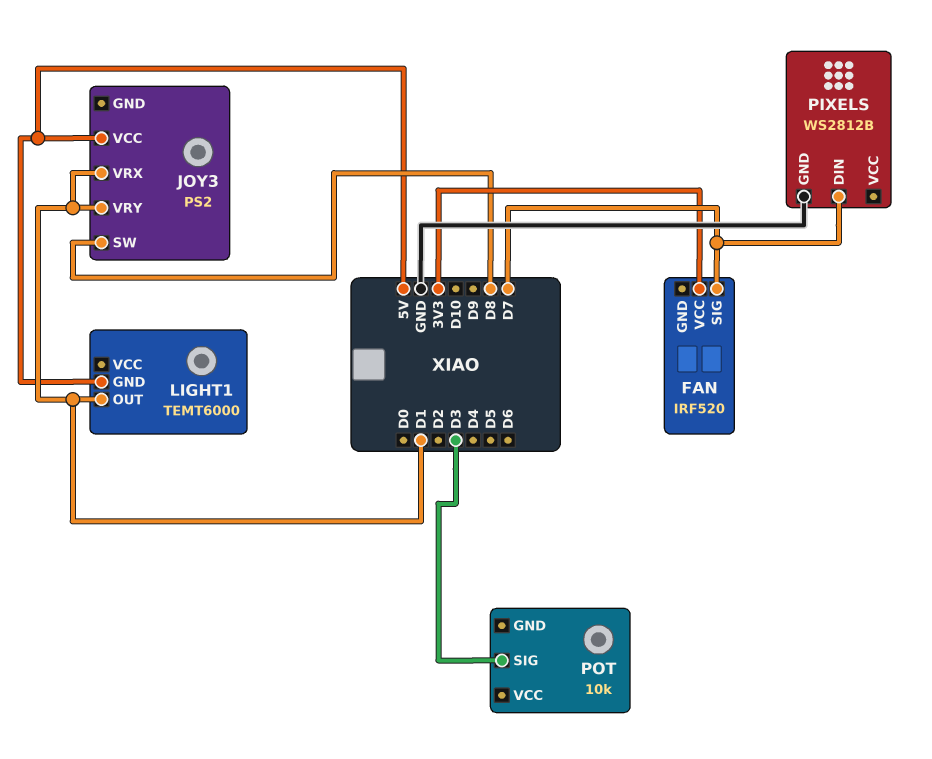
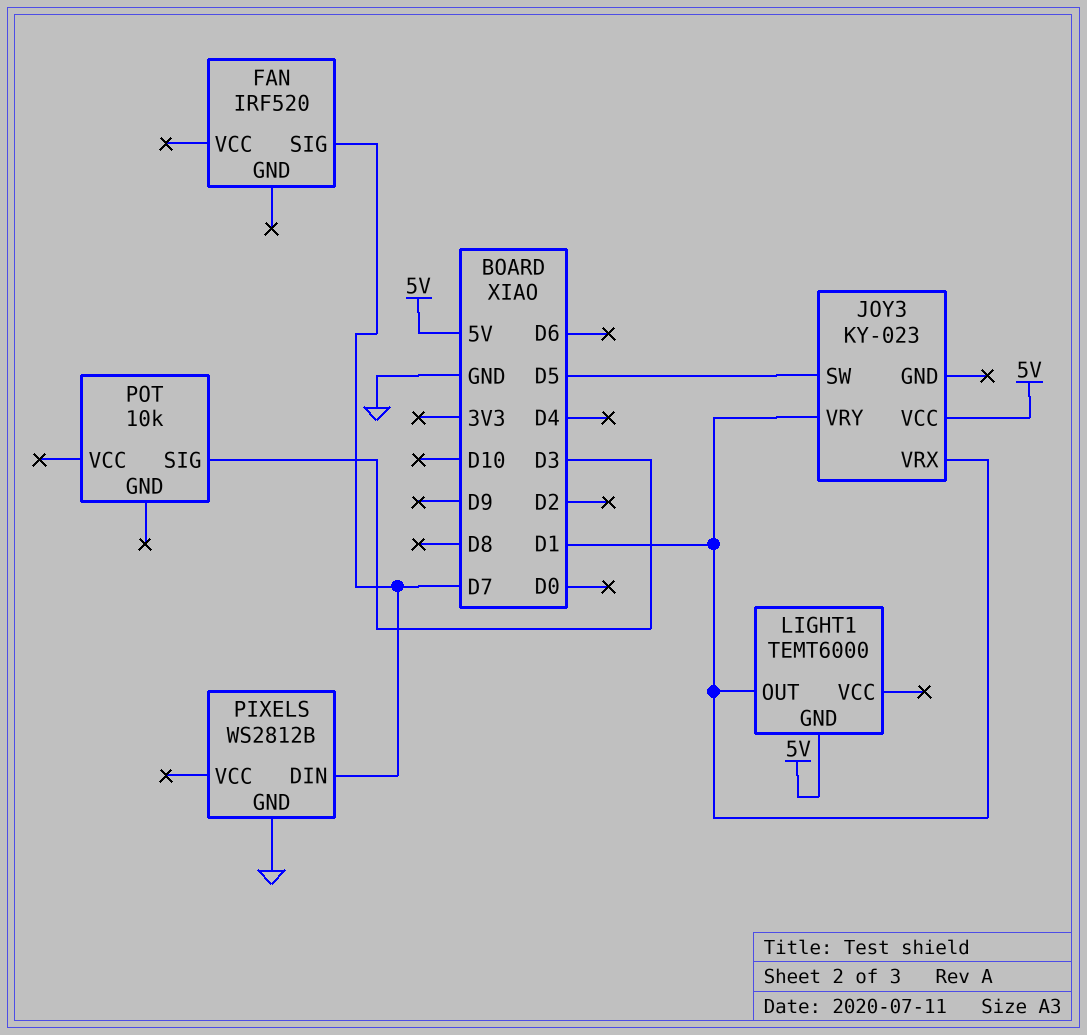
FAN pin VCC: 3V3 -> none
JOY3: PS2 -> KY-023
JOY3 pin SW: D8 -> D5

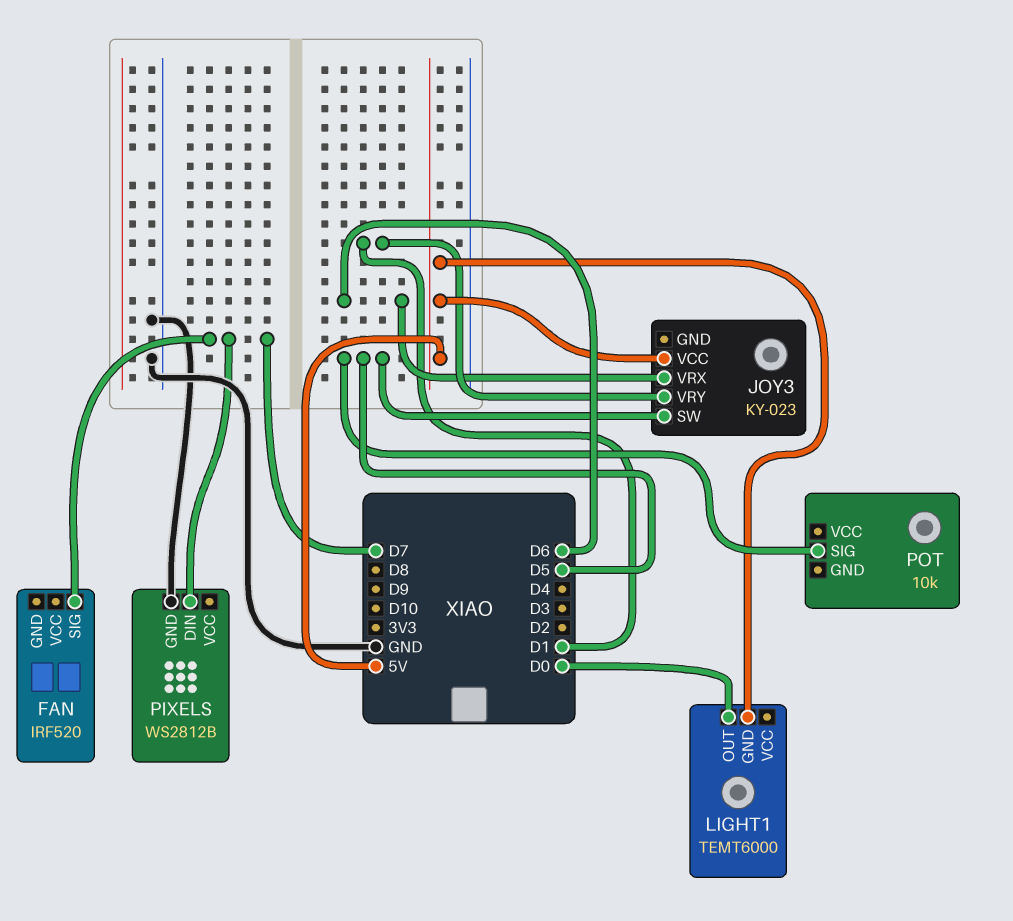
JOY3 pin VRX: D1 -> D6
LIGHT1 pin OUT: D1 -> D0
POT pin SIG: D3 -> D5

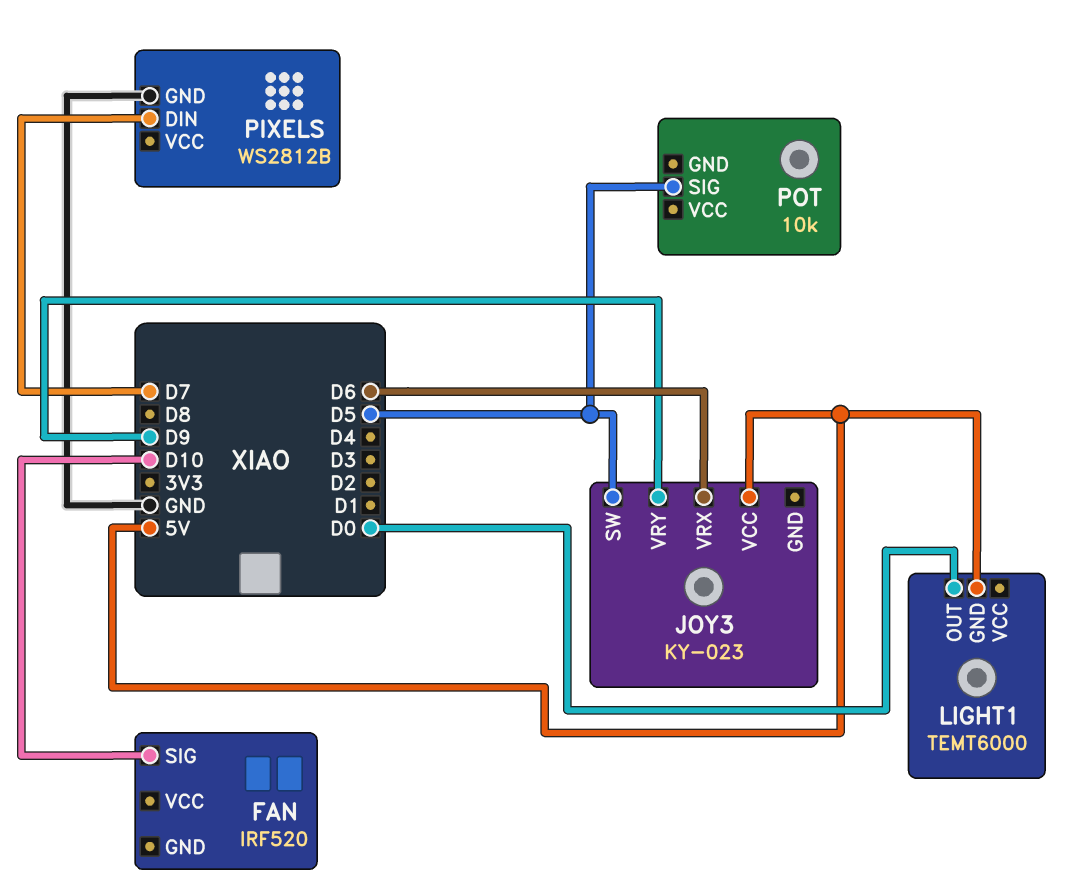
FAN pin SIG: D7 -> D10
JOY3 pin VRY: D1 -> D9

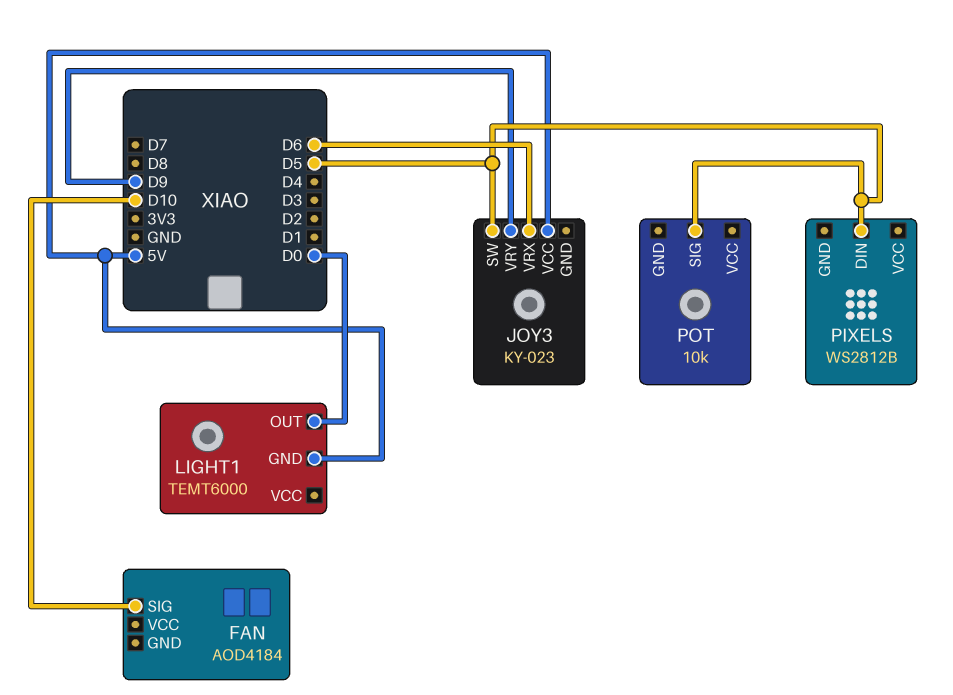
FAN: IRF520 -> AOD4184
PIXELS pin DIN: D7 -> D5
PIXELS pin GND: GND -> none

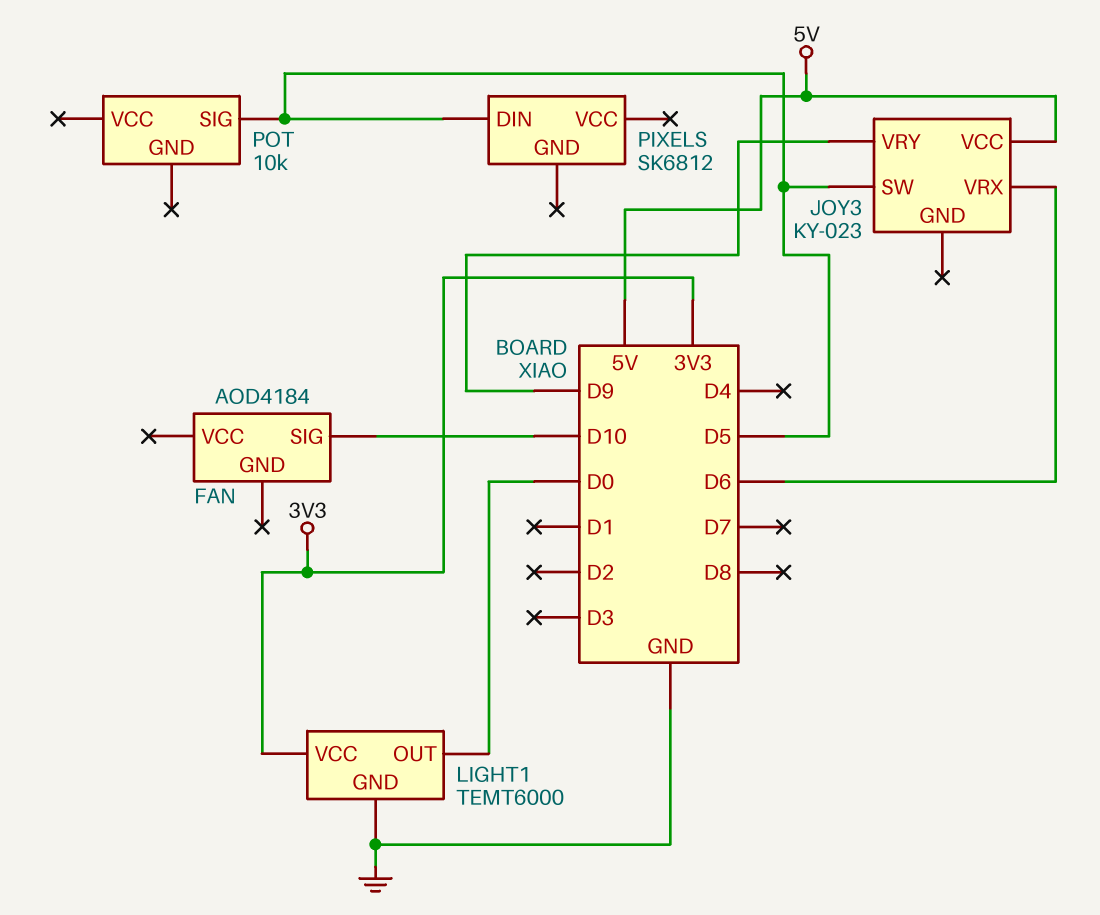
LIGHT1 pin GND: 5V -> GND
LIGHT1 pin VCC: none -> 3V3
PIXELS: WS2812B -> SK6812

